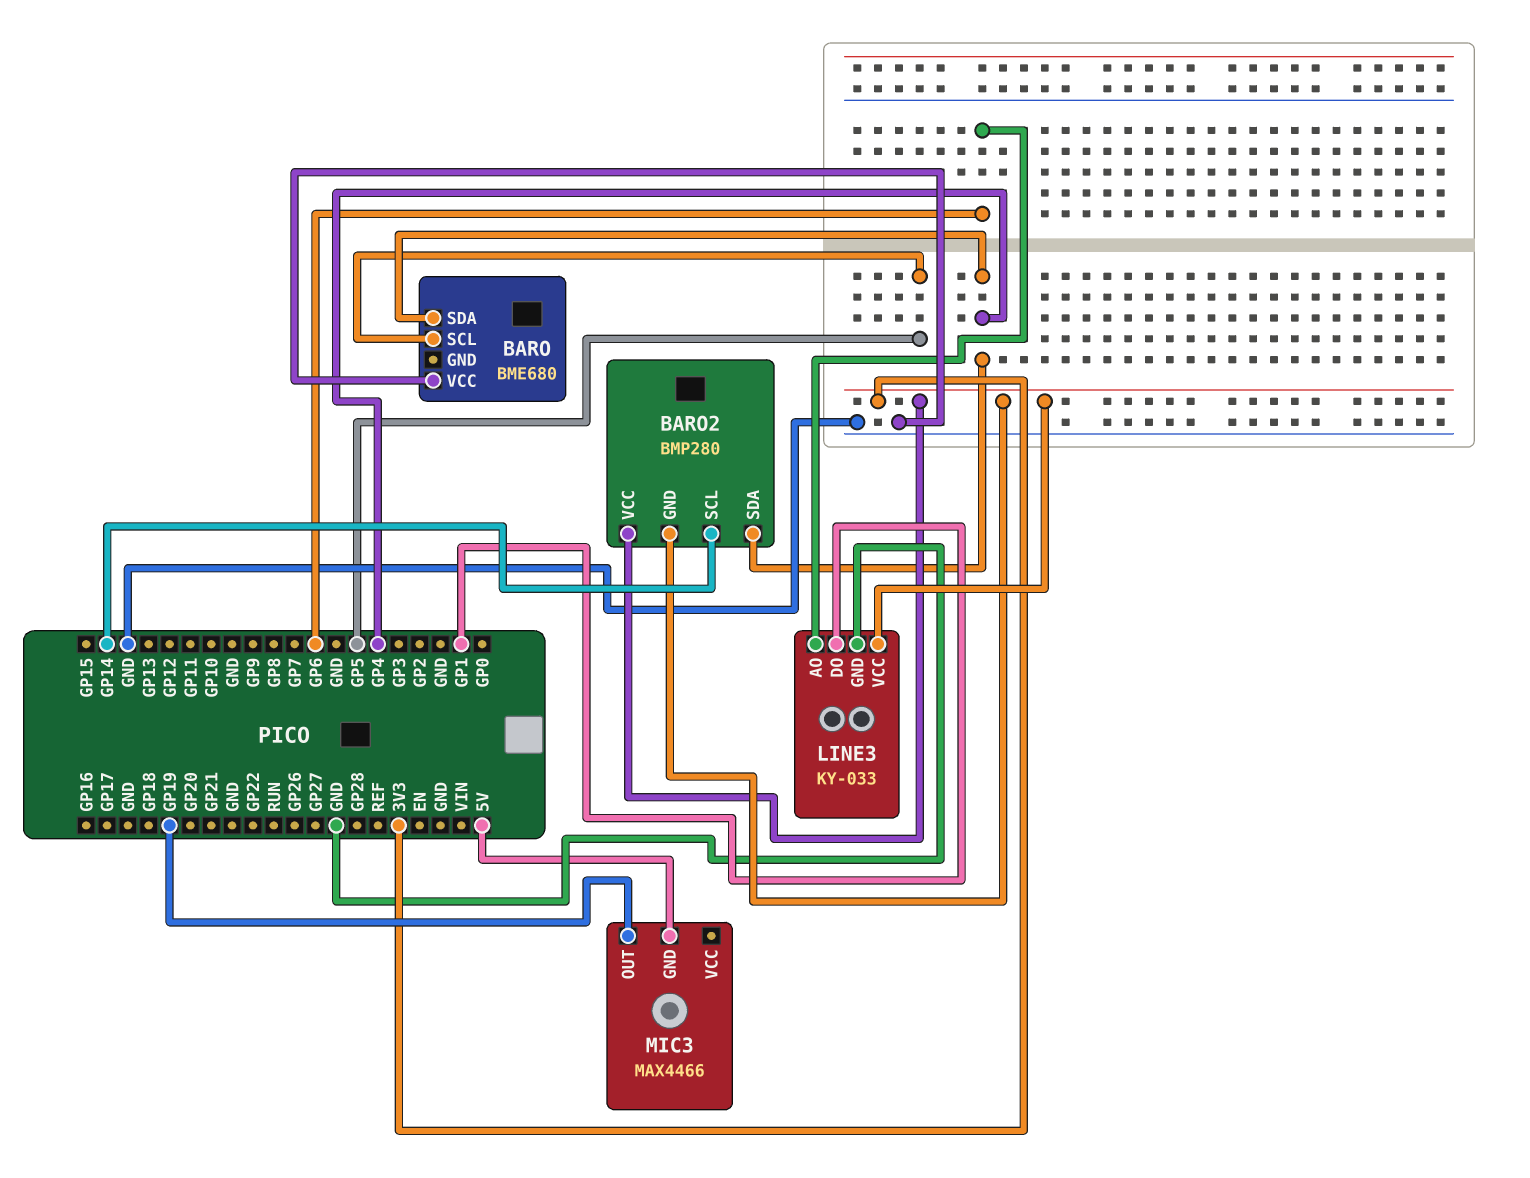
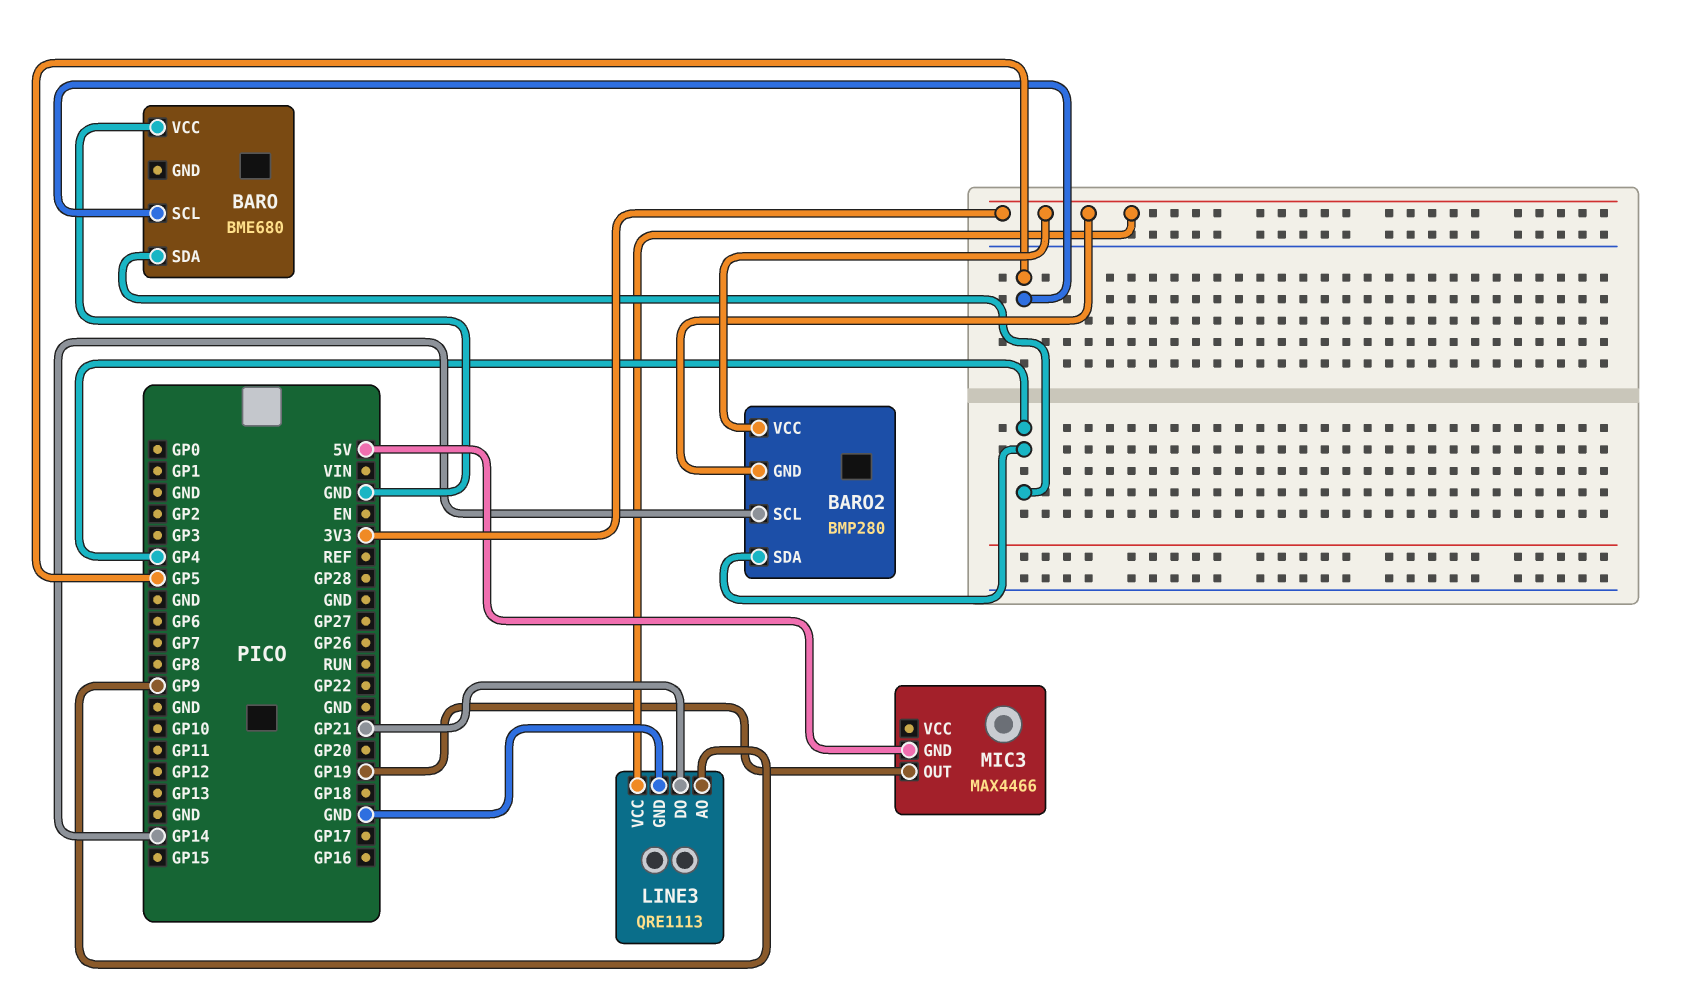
LINE3: KY-033 -> QRE1113
LINE3 pin AO: GP6 -> GP9
LINE3 pin DO: GP1 -> GP21

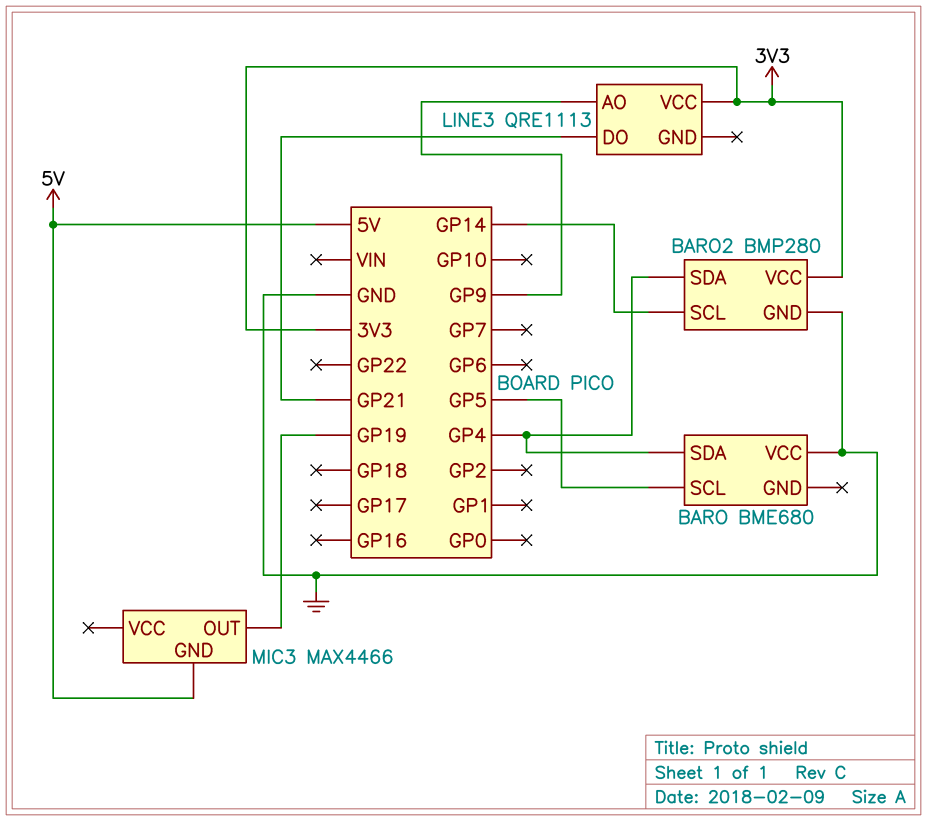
BARO2 pin GND: 3V3 -> GND
LINE3 pin GND: GND -> none

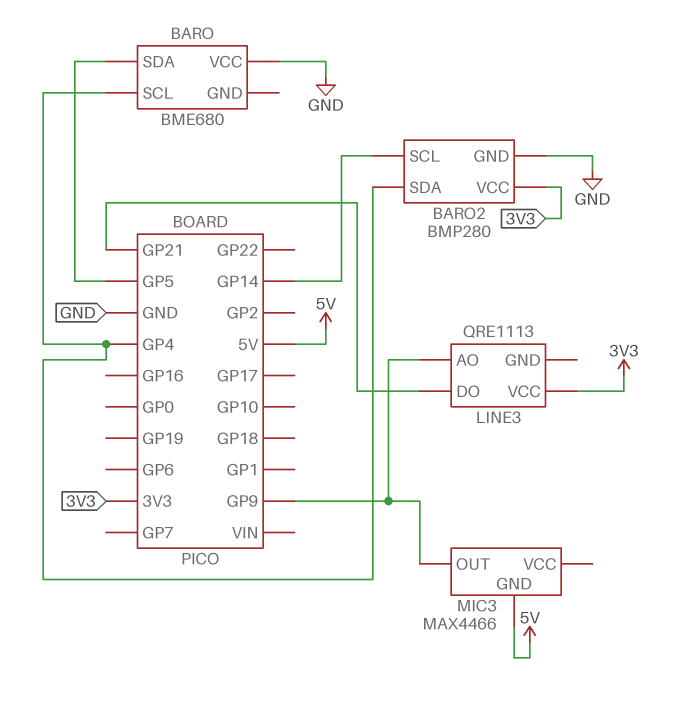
BARO pin SCL: GP5 -> GP4
BARO pin SDA: GP4 -> GP5
MIC3 pin OUT: GP19 -> GP9

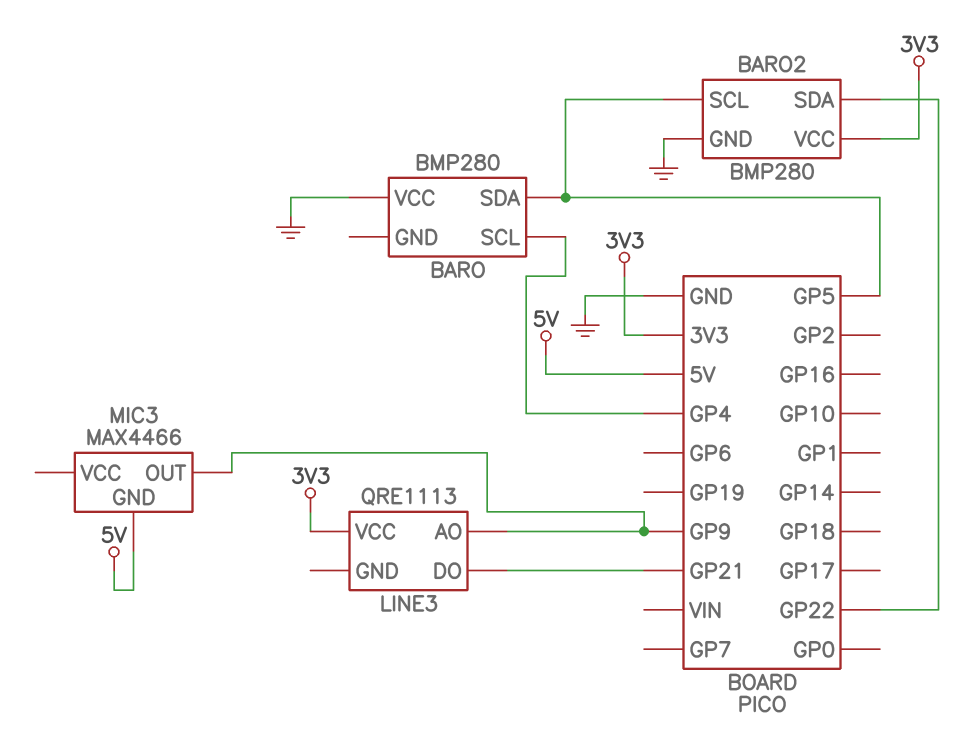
BARO: BME680 -> BMP280
BARO2 pin SCL: GP14 -> GP5
BARO2 pin SDA: GP4 -> GP22

